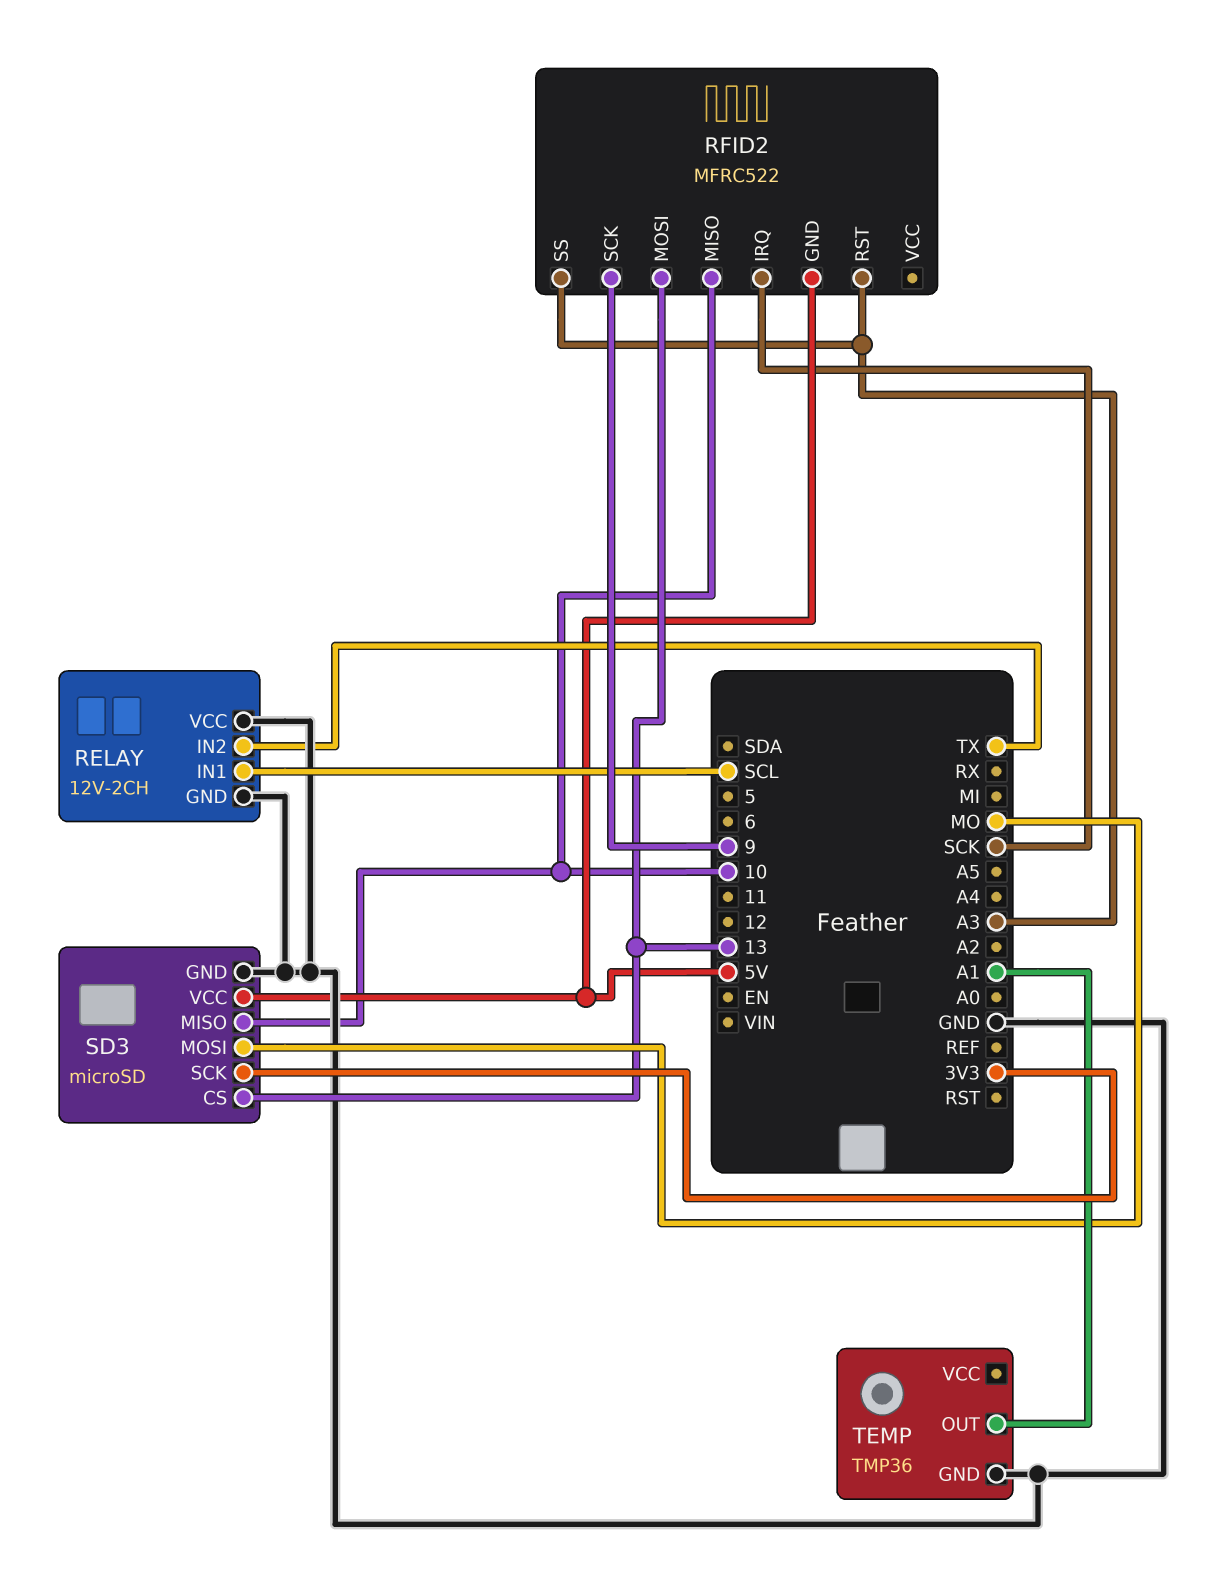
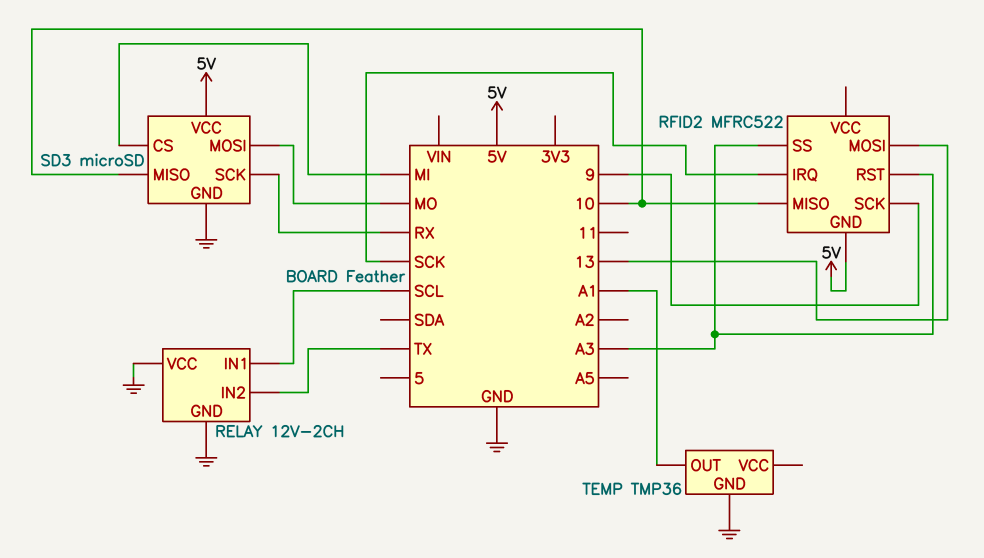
SD3 pin CS: 13 -> MI
SD3 pin SCK: 3V3 -> RX

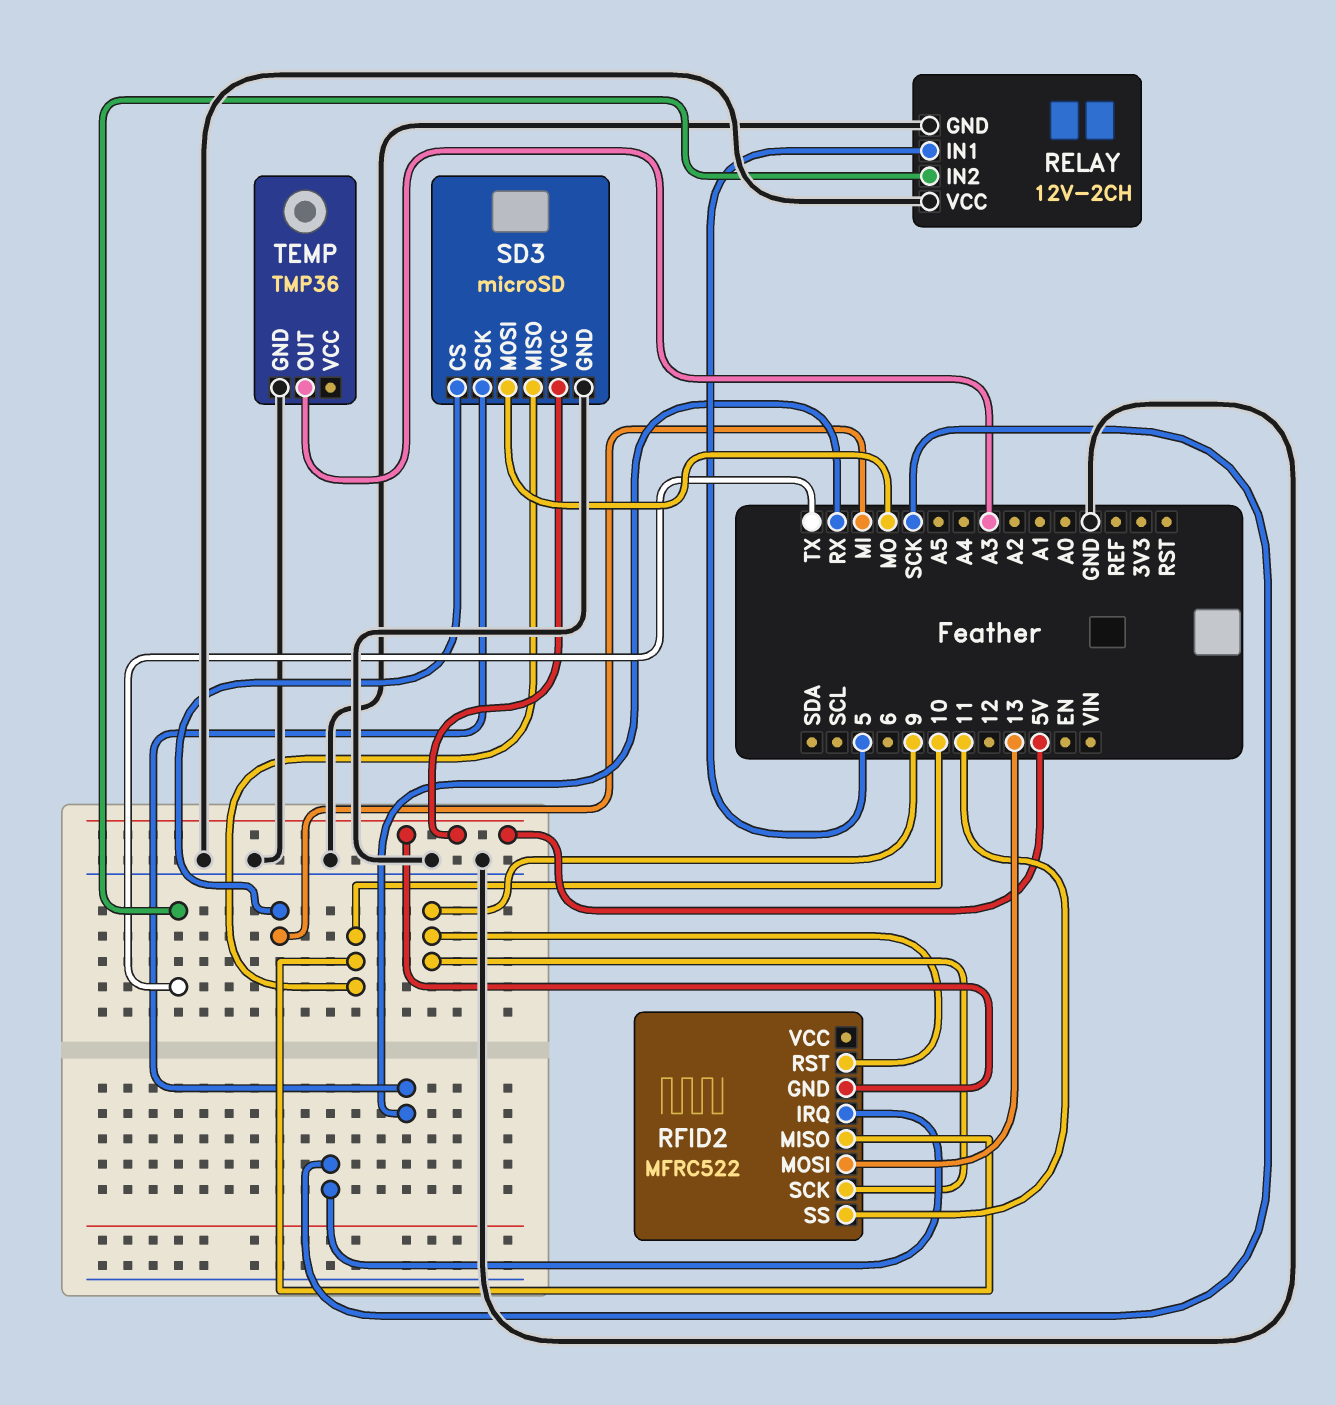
RELAY pin IN1: SCL -> 5
RFID2 pin RST: A3 -> 9
RFID2 pin SS: A3 -> 11
TEMP pin OUT: A1 -> A3

